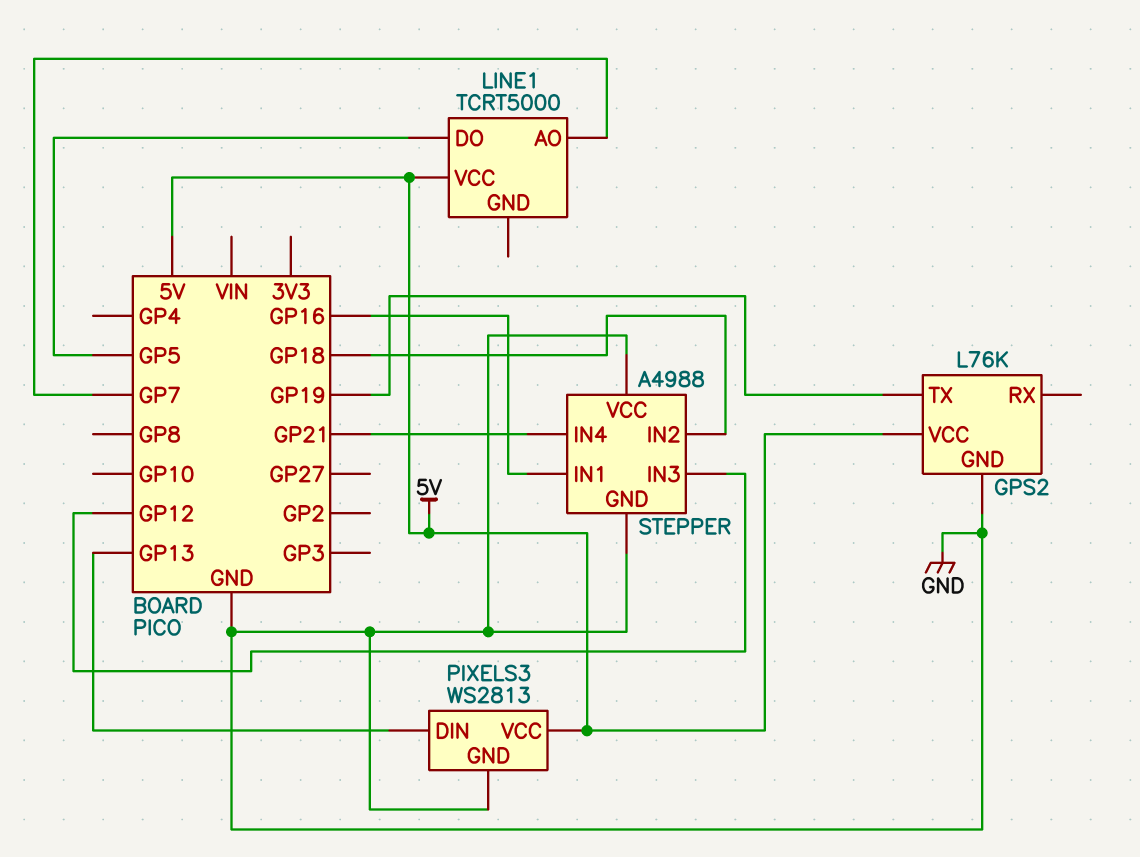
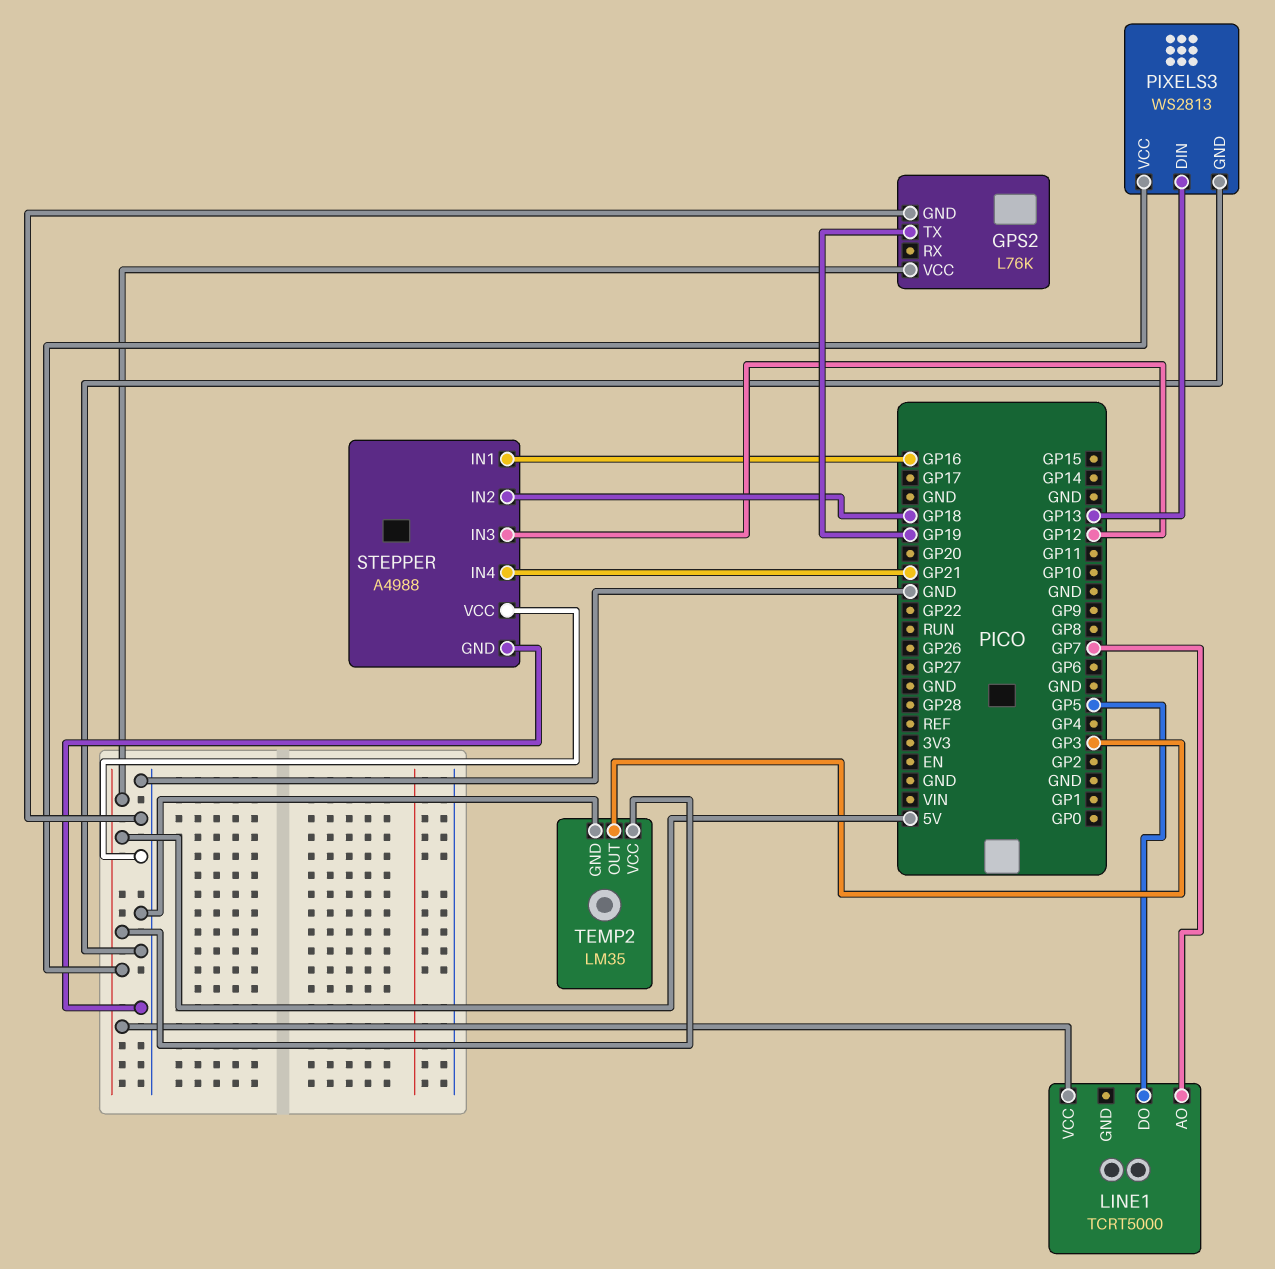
TEMP2: none -> LM35
TEMP2 pin GND: none -> GND
TEMP2 pin OUT: none -> GP3
TEMP2 pin VCC: none -> 5V

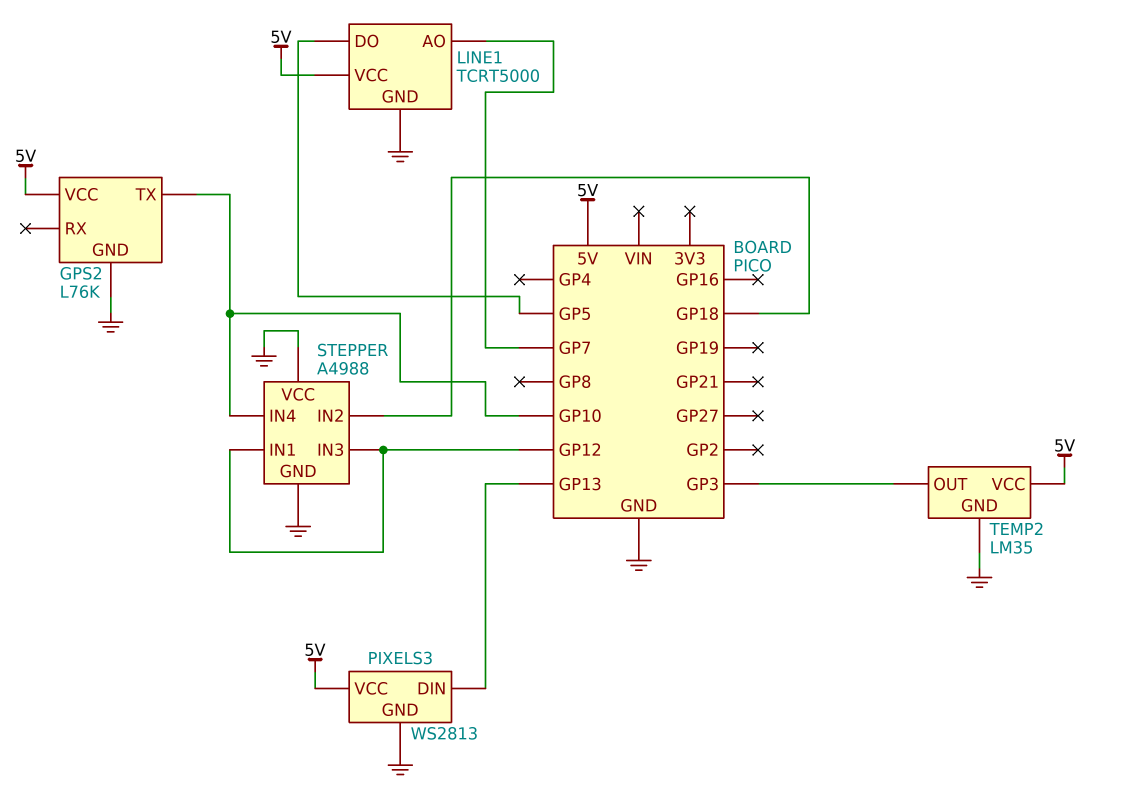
GPS2 pin TX: GP19 -> GP10
LINE1 pin GND: none -> GND
STEPPER pin IN1: GP16 -> GP12
STEPPER pin IN4: GP21 -> GP10

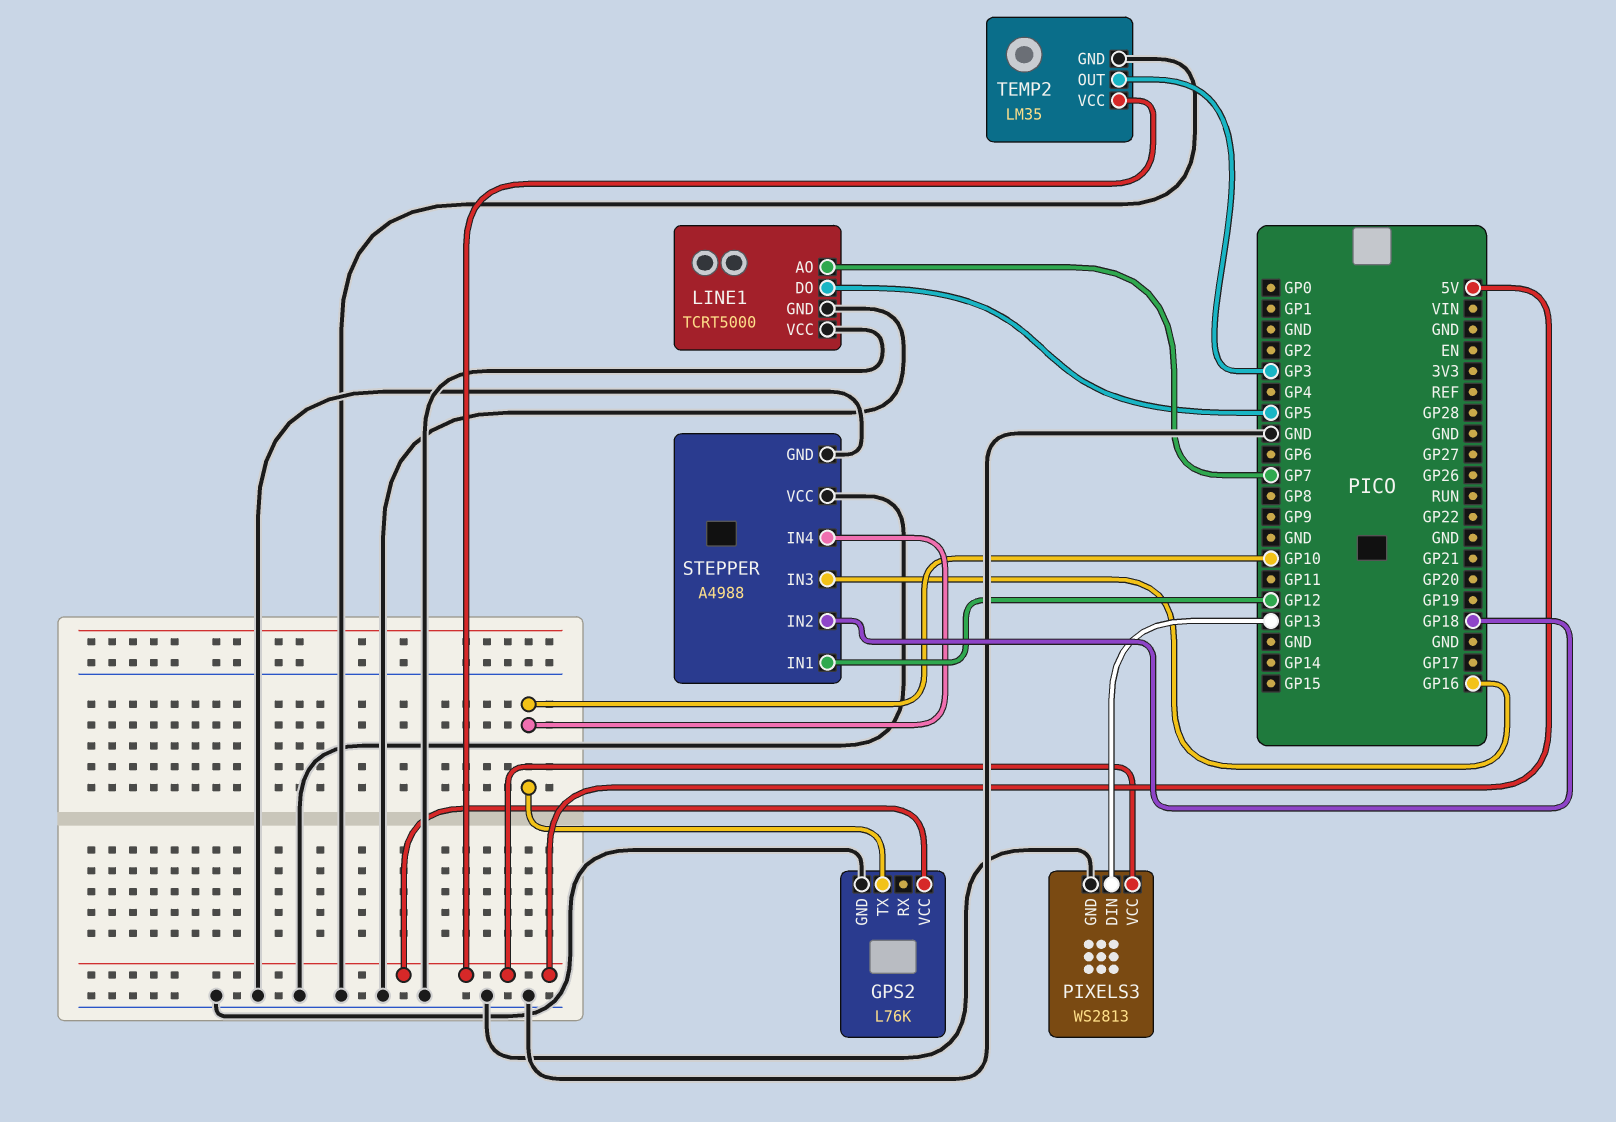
LINE1 pin VCC: 5V -> GND
STEPPER pin IN3: GP12 -> GP16

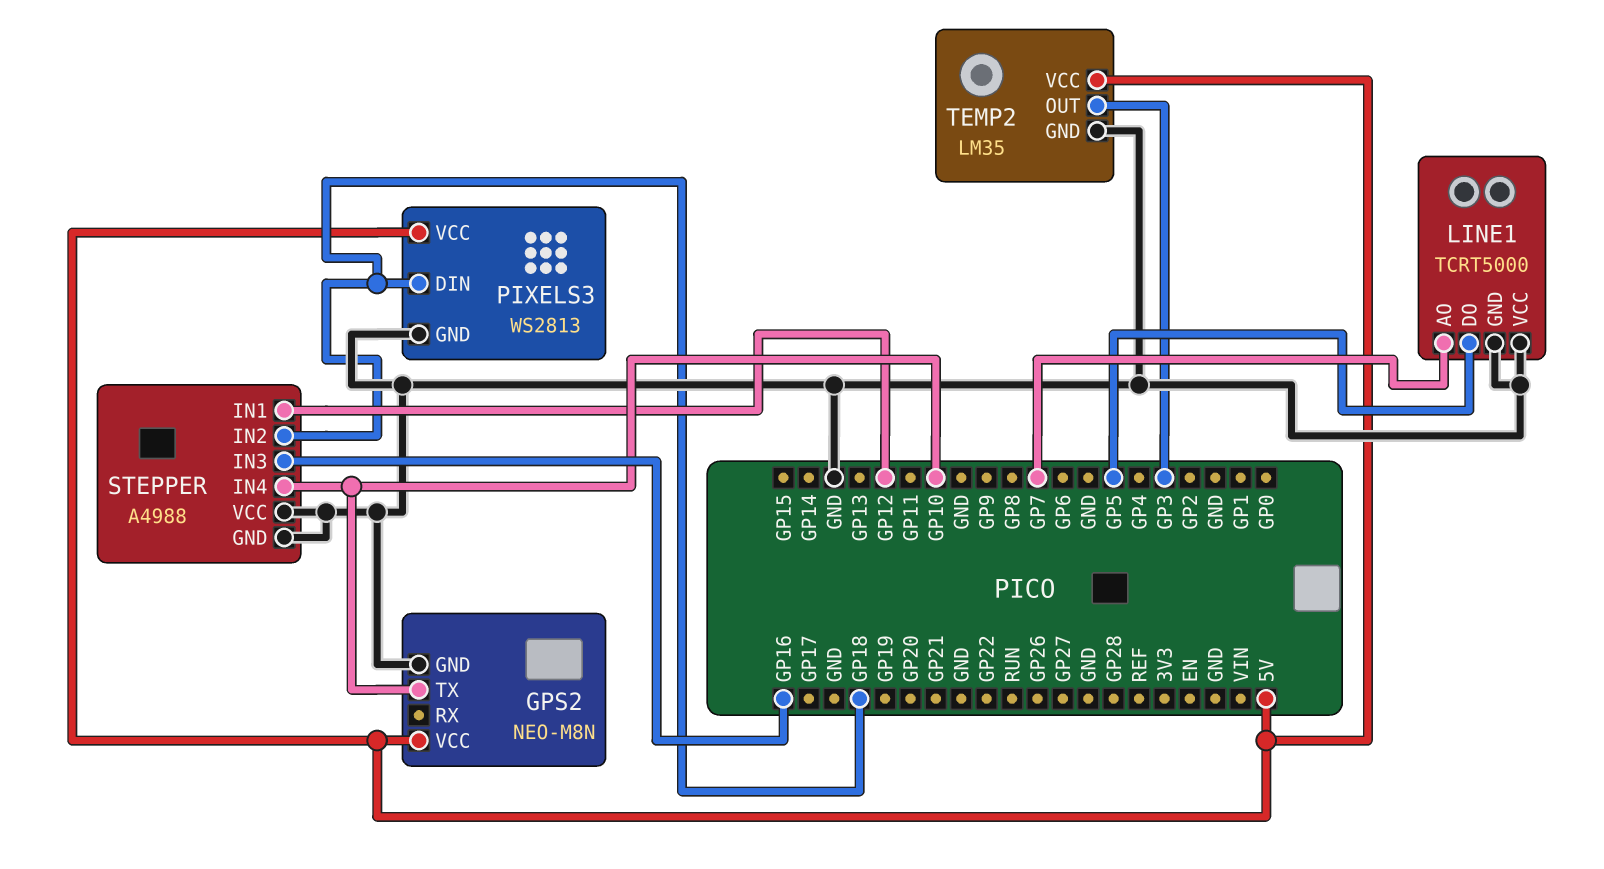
GPS2: L76K -> NEO-M8N
PIXELS3 pin DIN: GP13 -> GP18

